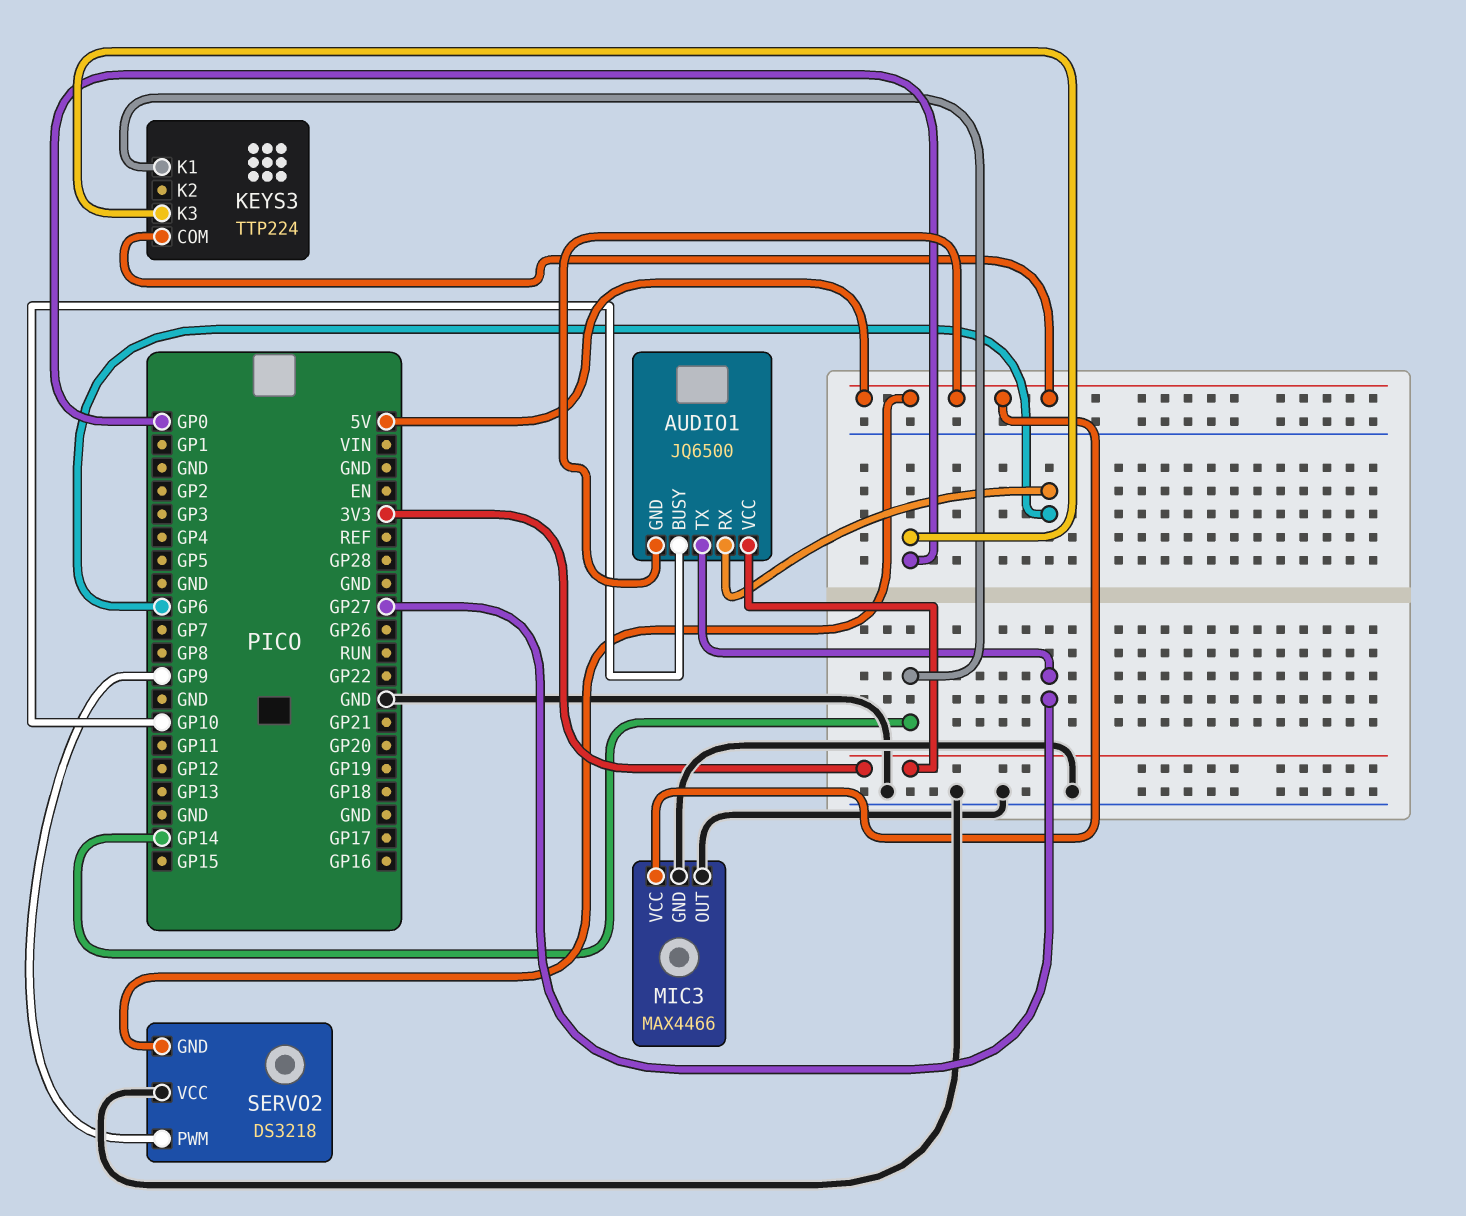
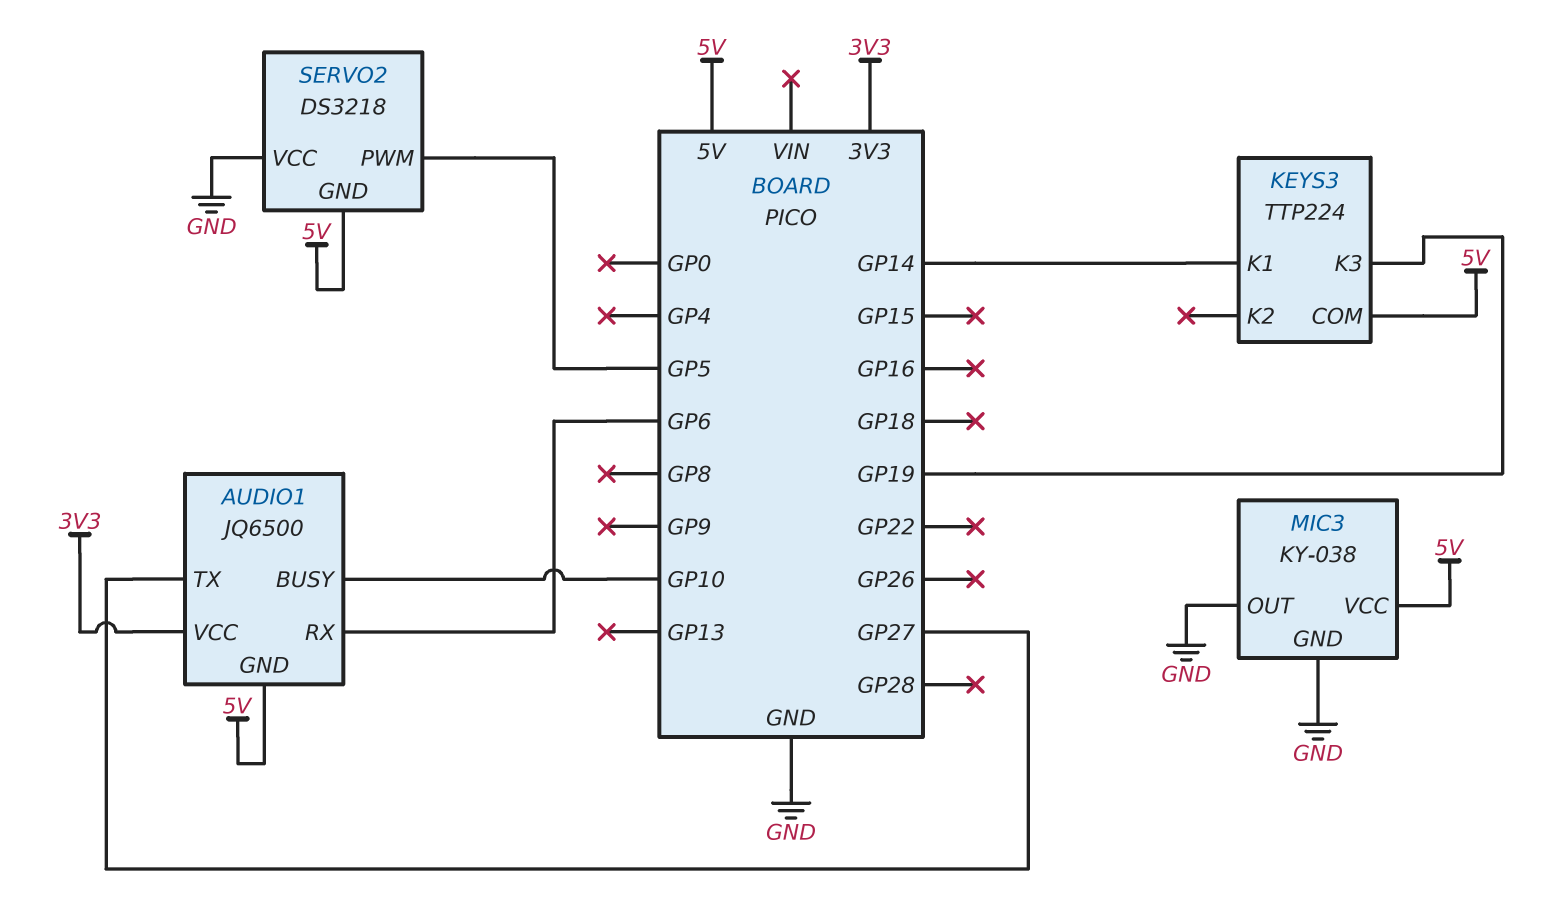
KEYS3 pin K3: GP0 -> GP19
MIC3: MAX4466 -> KY-038
SERVO2 pin PWM: GP9 -> GP5

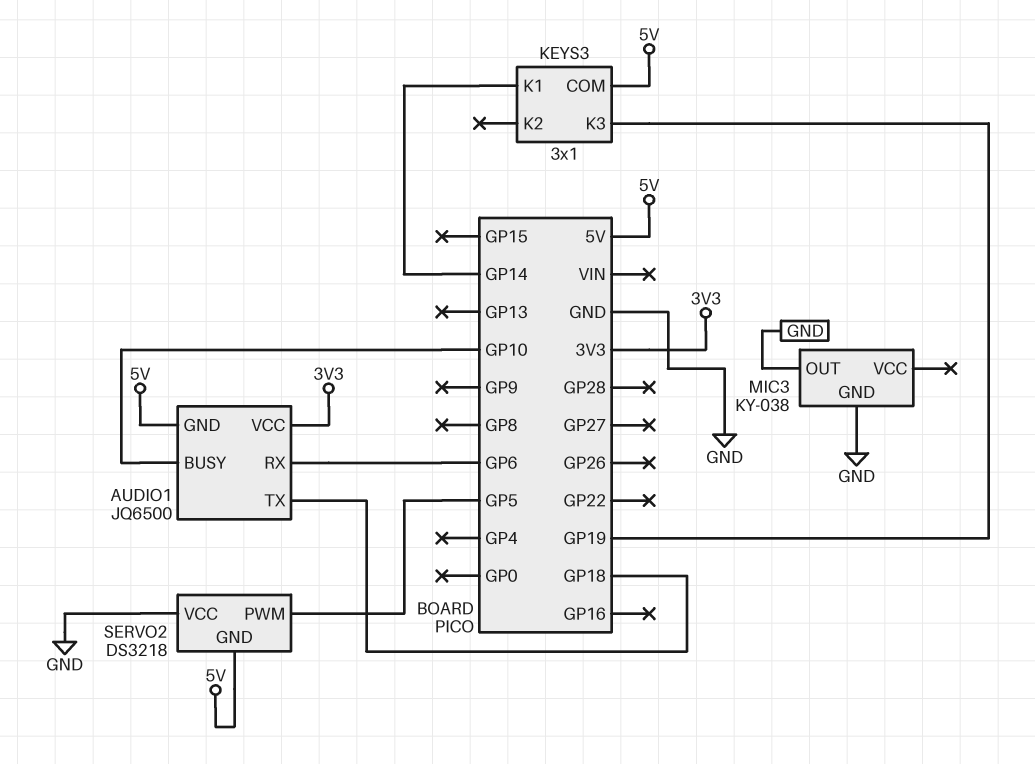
AUDIO1 pin TX: GP27 -> GP18
KEYS3: TTP224 -> 3x1
MIC3 pin VCC: 5V -> none

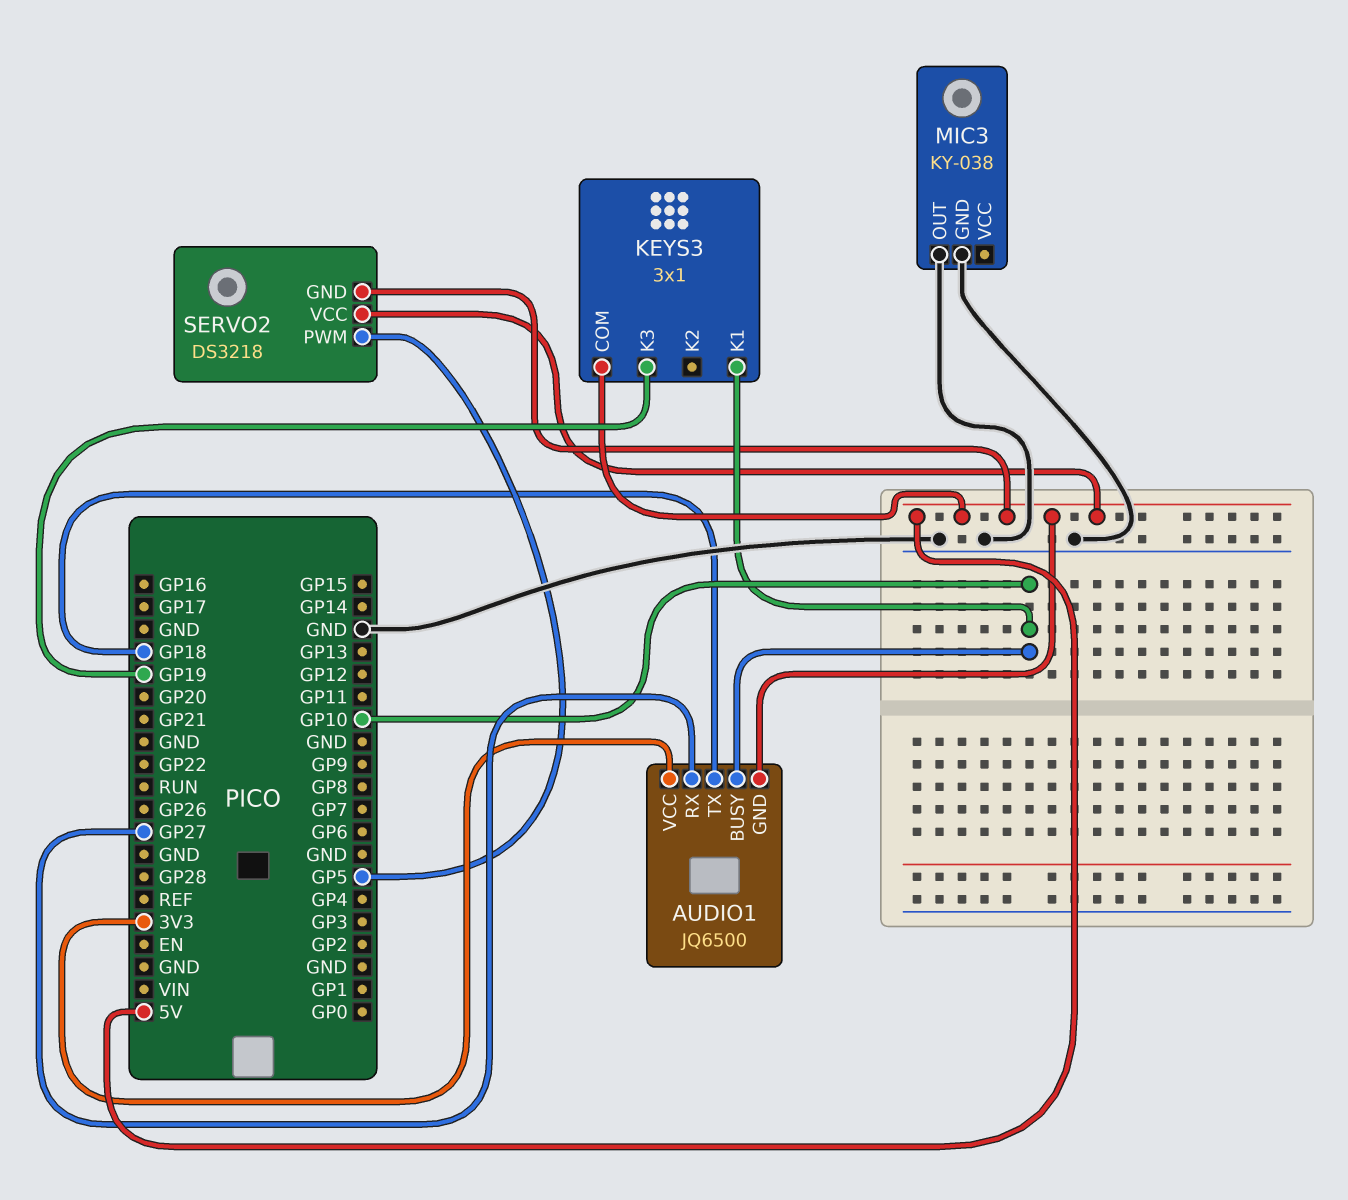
AUDIO1 pin RX: GP6 -> GP27
KEYS3 pin K1: GP14 -> GP10
SERVO2 pin VCC: GND -> 5V

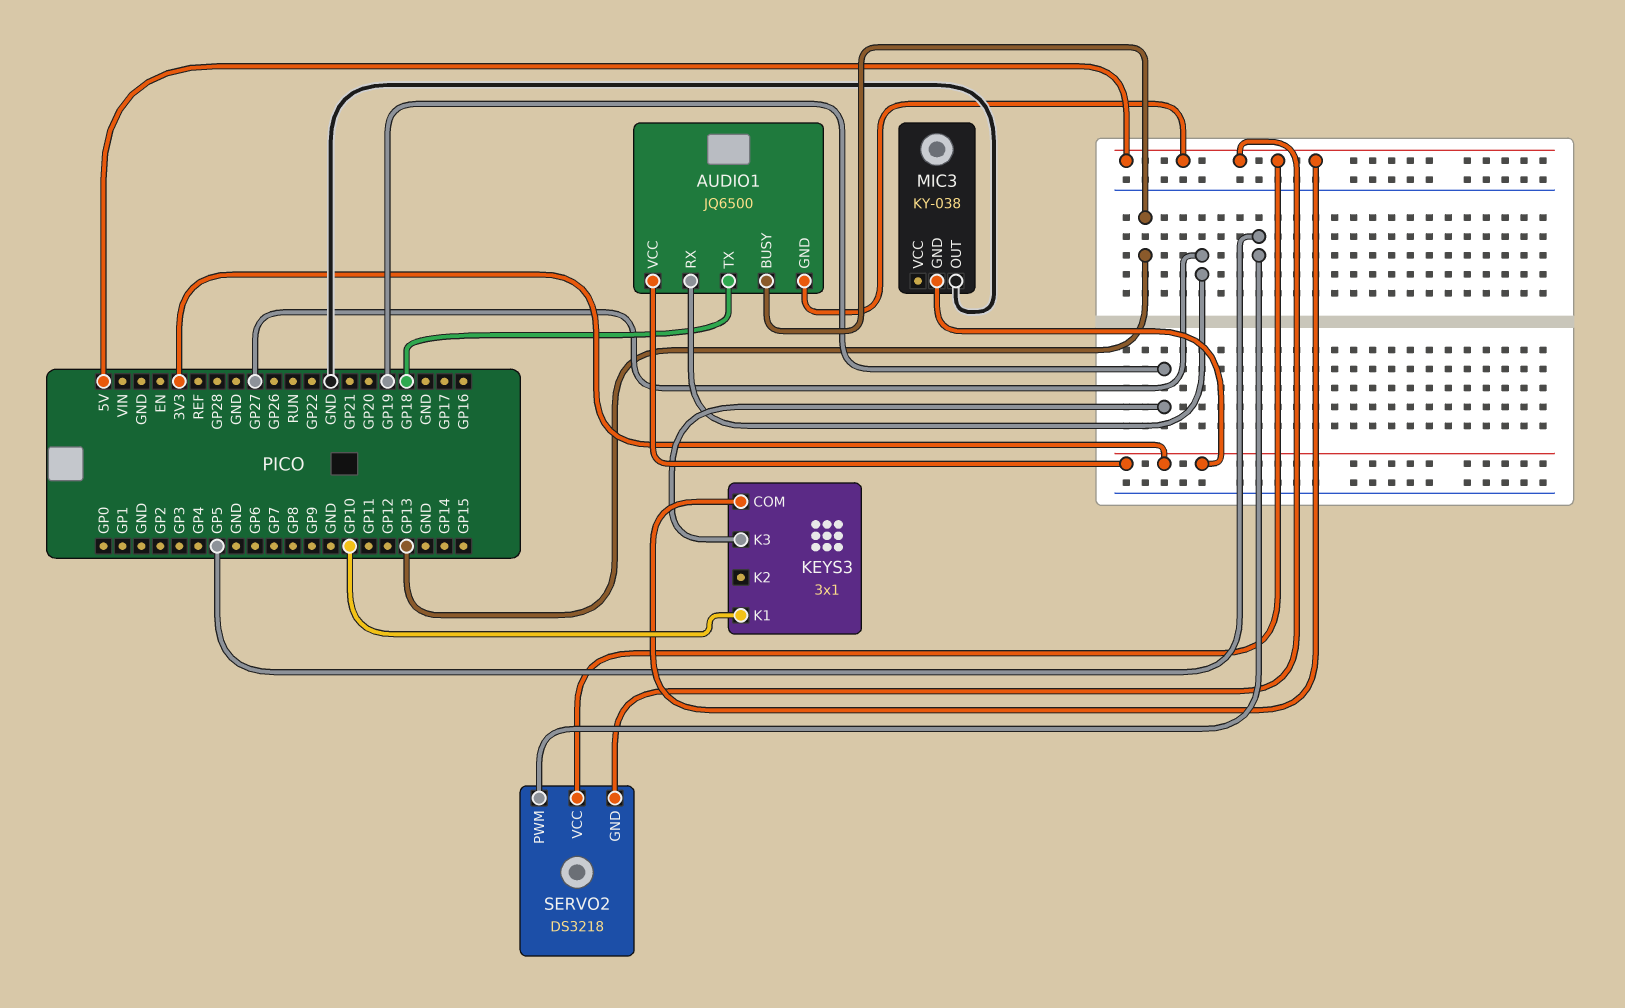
AUDIO1 pin BUSY: GP10 -> GP13
MIC3 pin GND: GND -> 3V3

